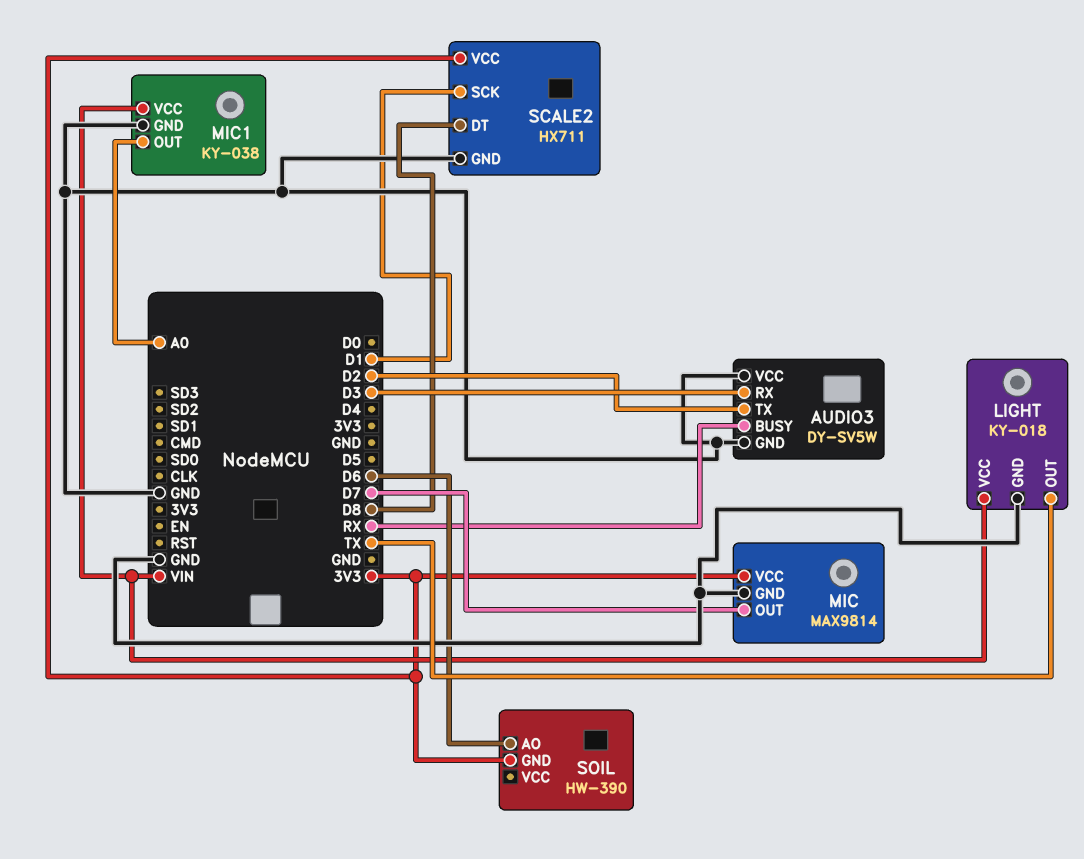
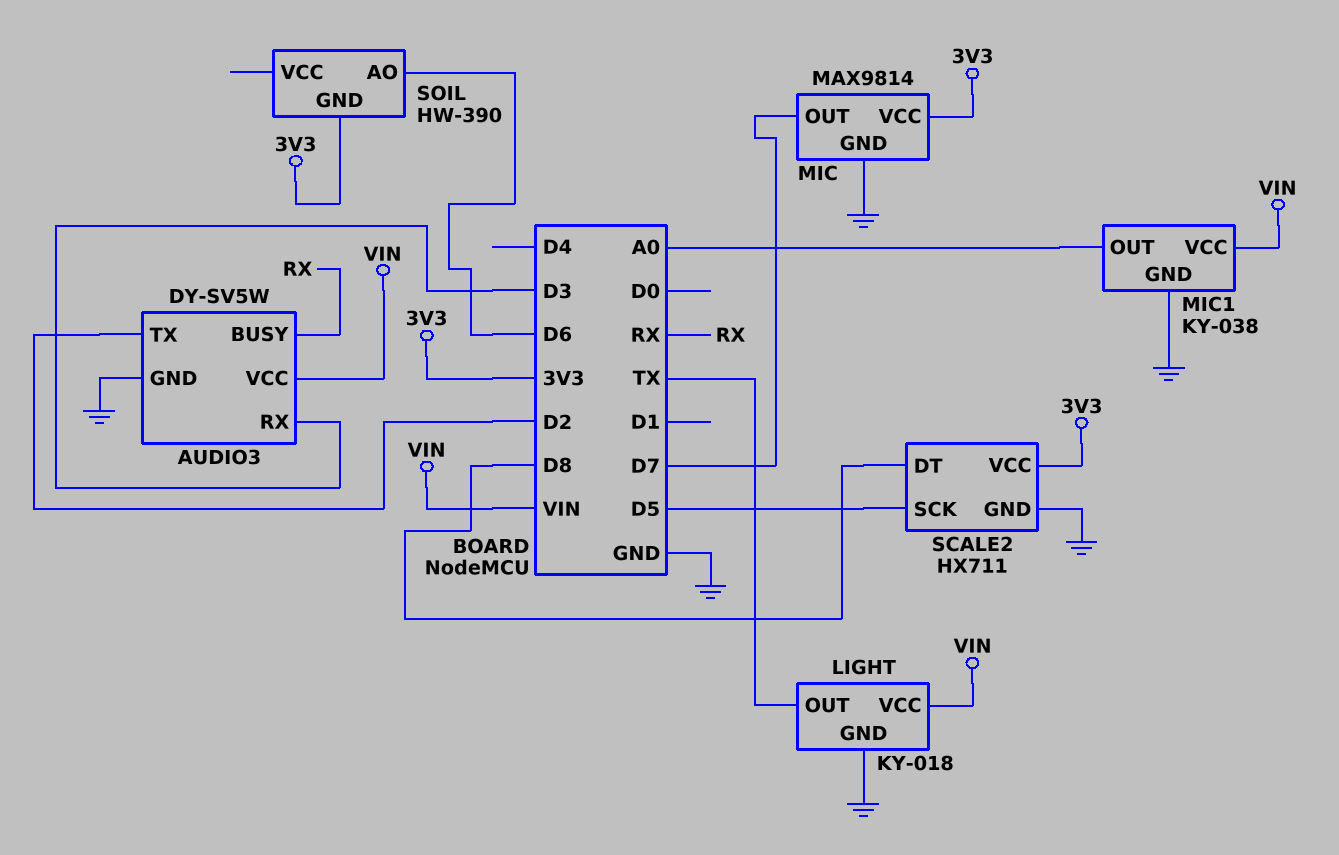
AUDIO3 pin VCC: GND -> VIN
SCALE2 pin SCK: D1 -> D5

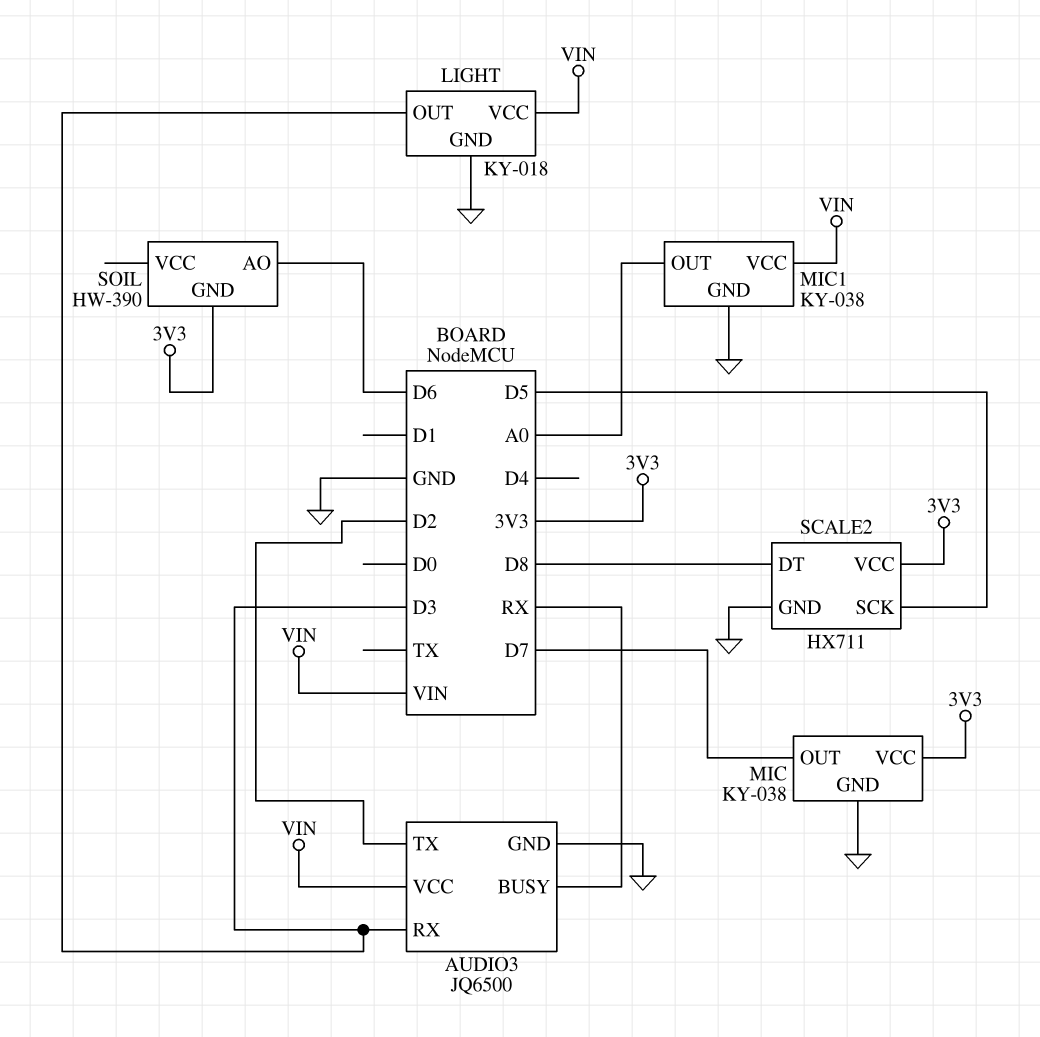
AUDIO3: DY-SV5W -> JQ6500
LIGHT pin OUT: TX -> D3
MIC: MAX9814 -> KY-038

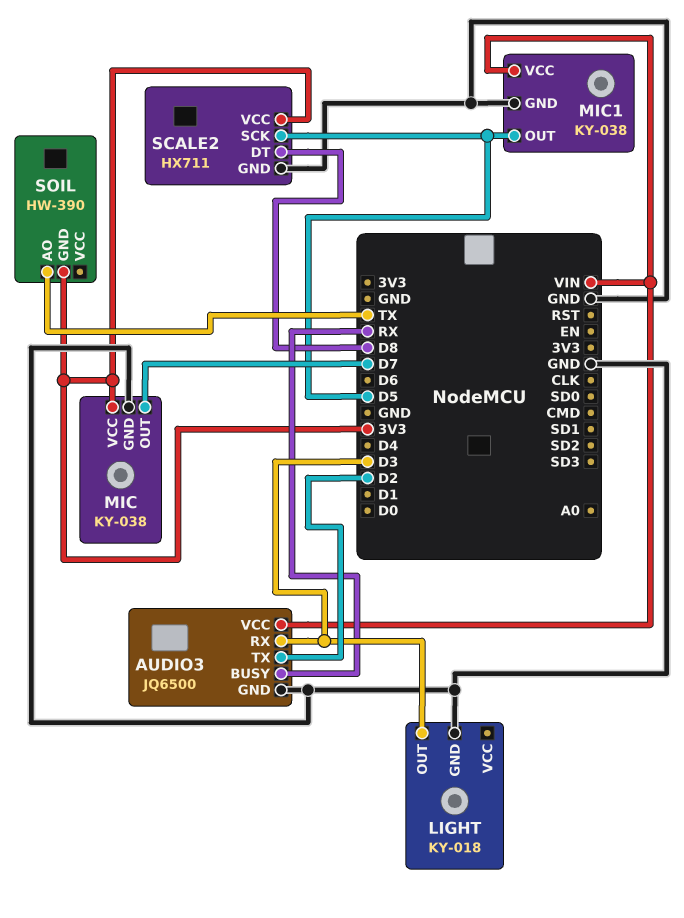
LIGHT pin VCC: VIN -> none
MIC1 pin OUT: A0 -> D5
SOIL pin AO: D6 -> TX

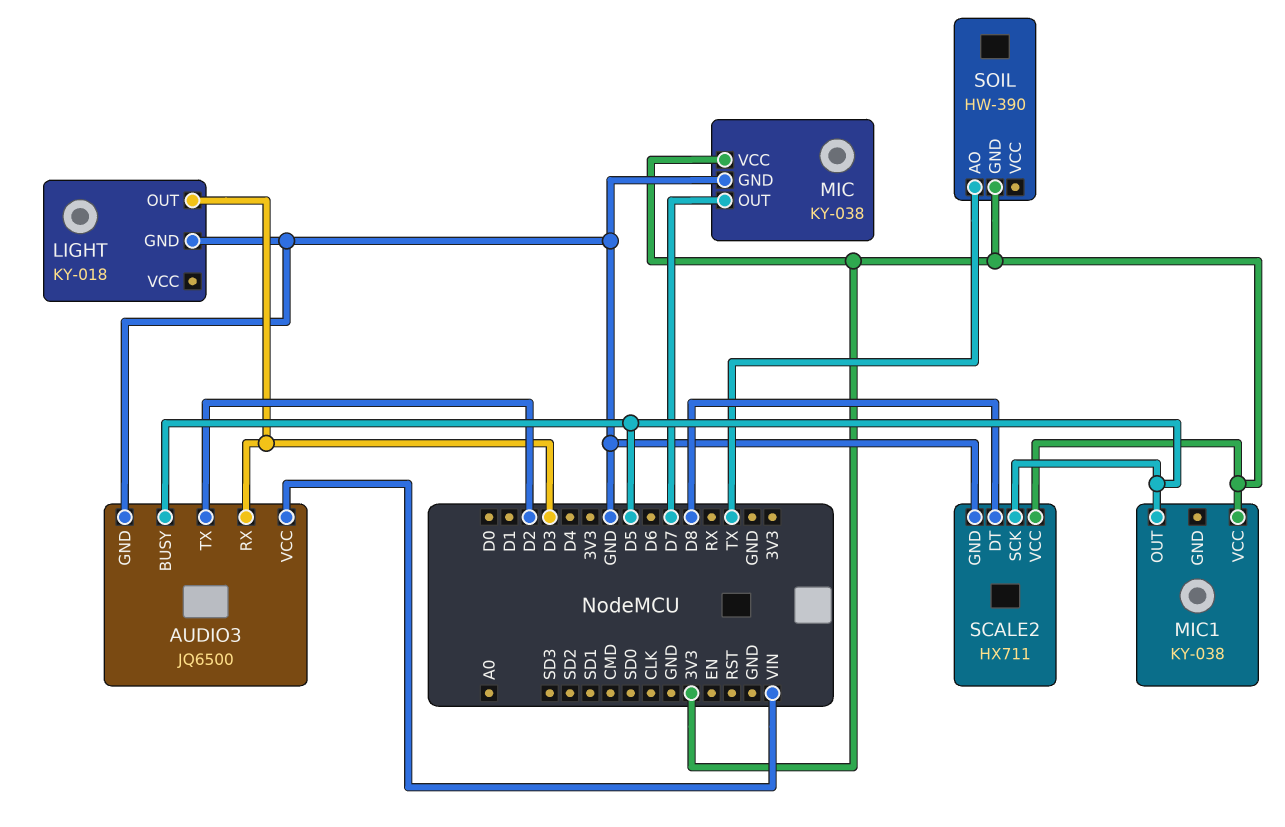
AUDIO3 pin BUSY: RX -> D5
MIC1 pin GND: GND -> none
MIC1 pin VCC: VIN -> 3V3

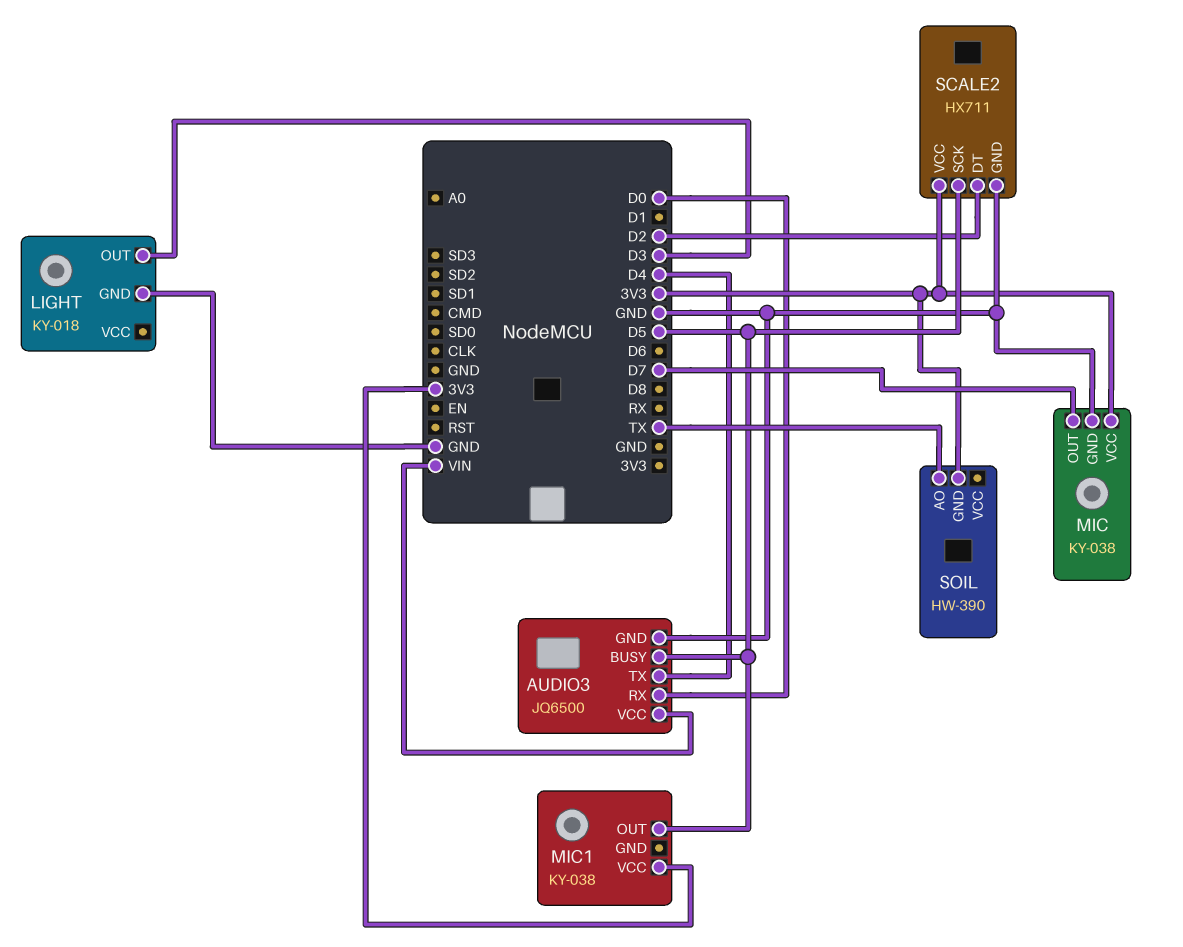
AUDIO3 pin RX: D3 -> D0
AUDIO3 pin TX: D2 -> D4
SCALE2 pin DT: D8 -> D2

